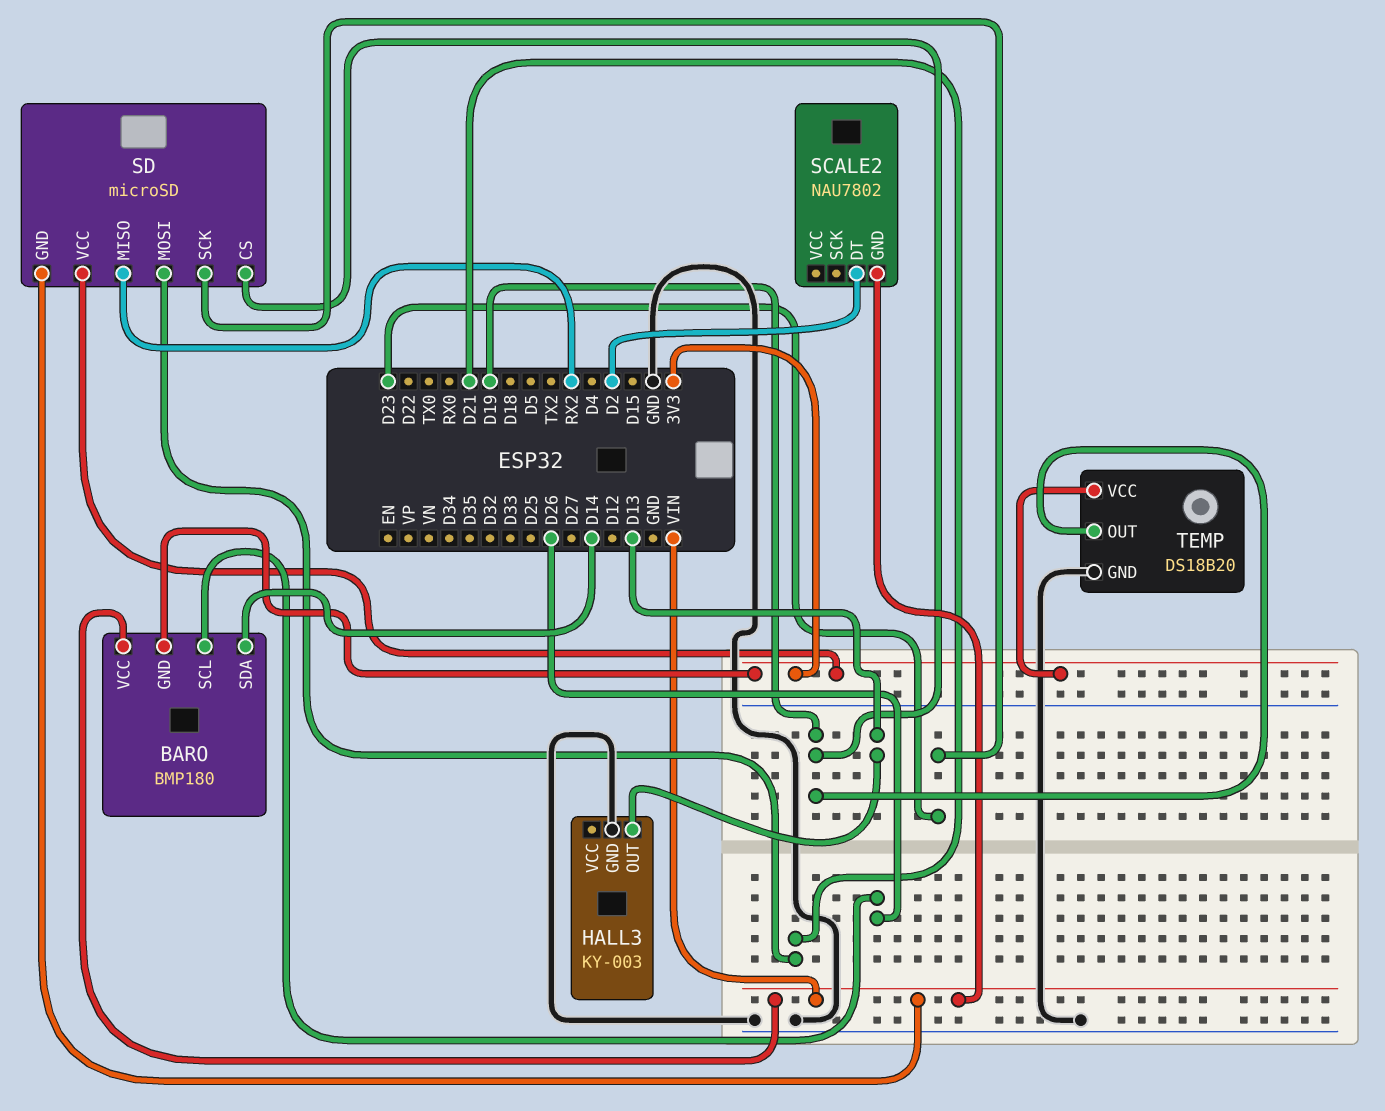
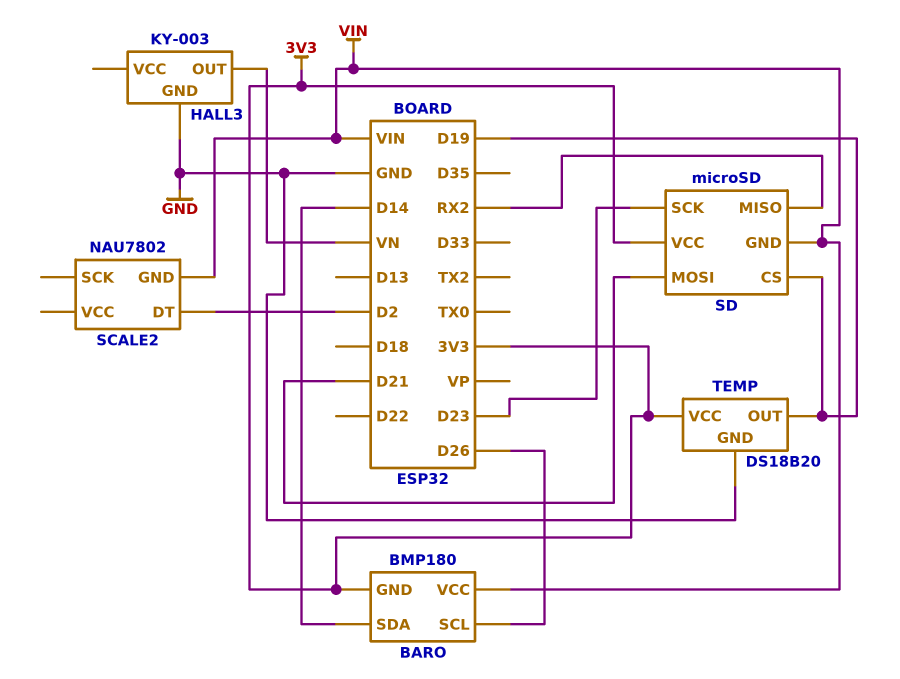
HALL3 pin OUT: D13 -> VN

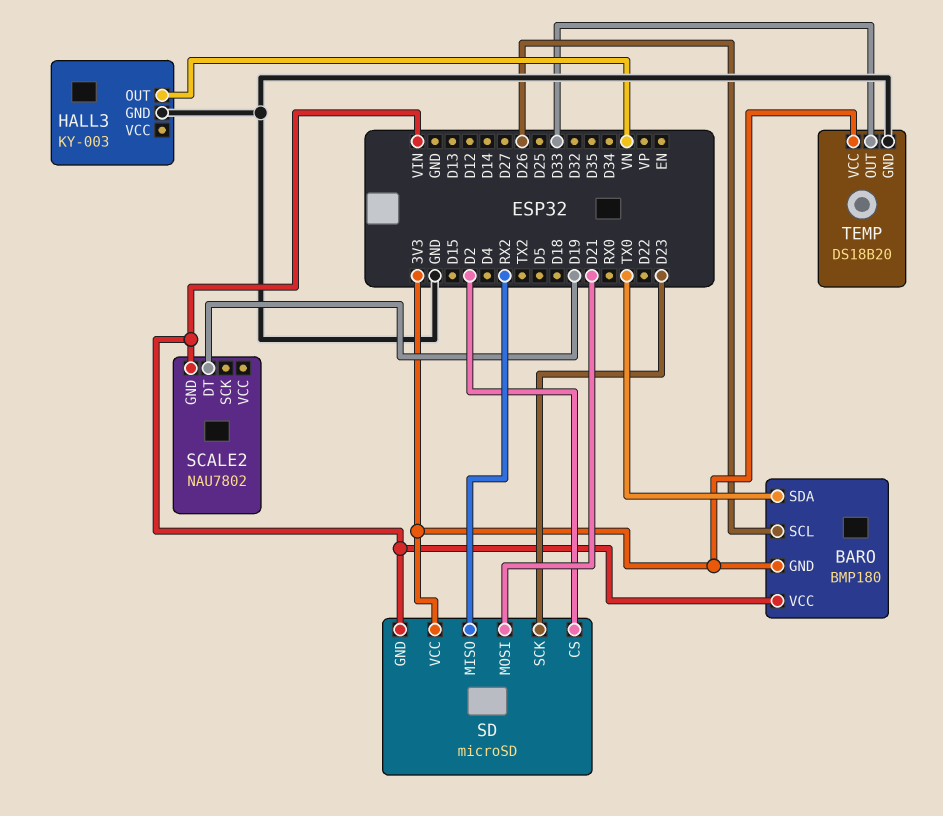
BARO pin SDA: D14 -> TX0
SCALE2 pin DT: D2 -> D19
SD pin CS: D19 -> D2
TEMP pin OUT: D19 -> D33

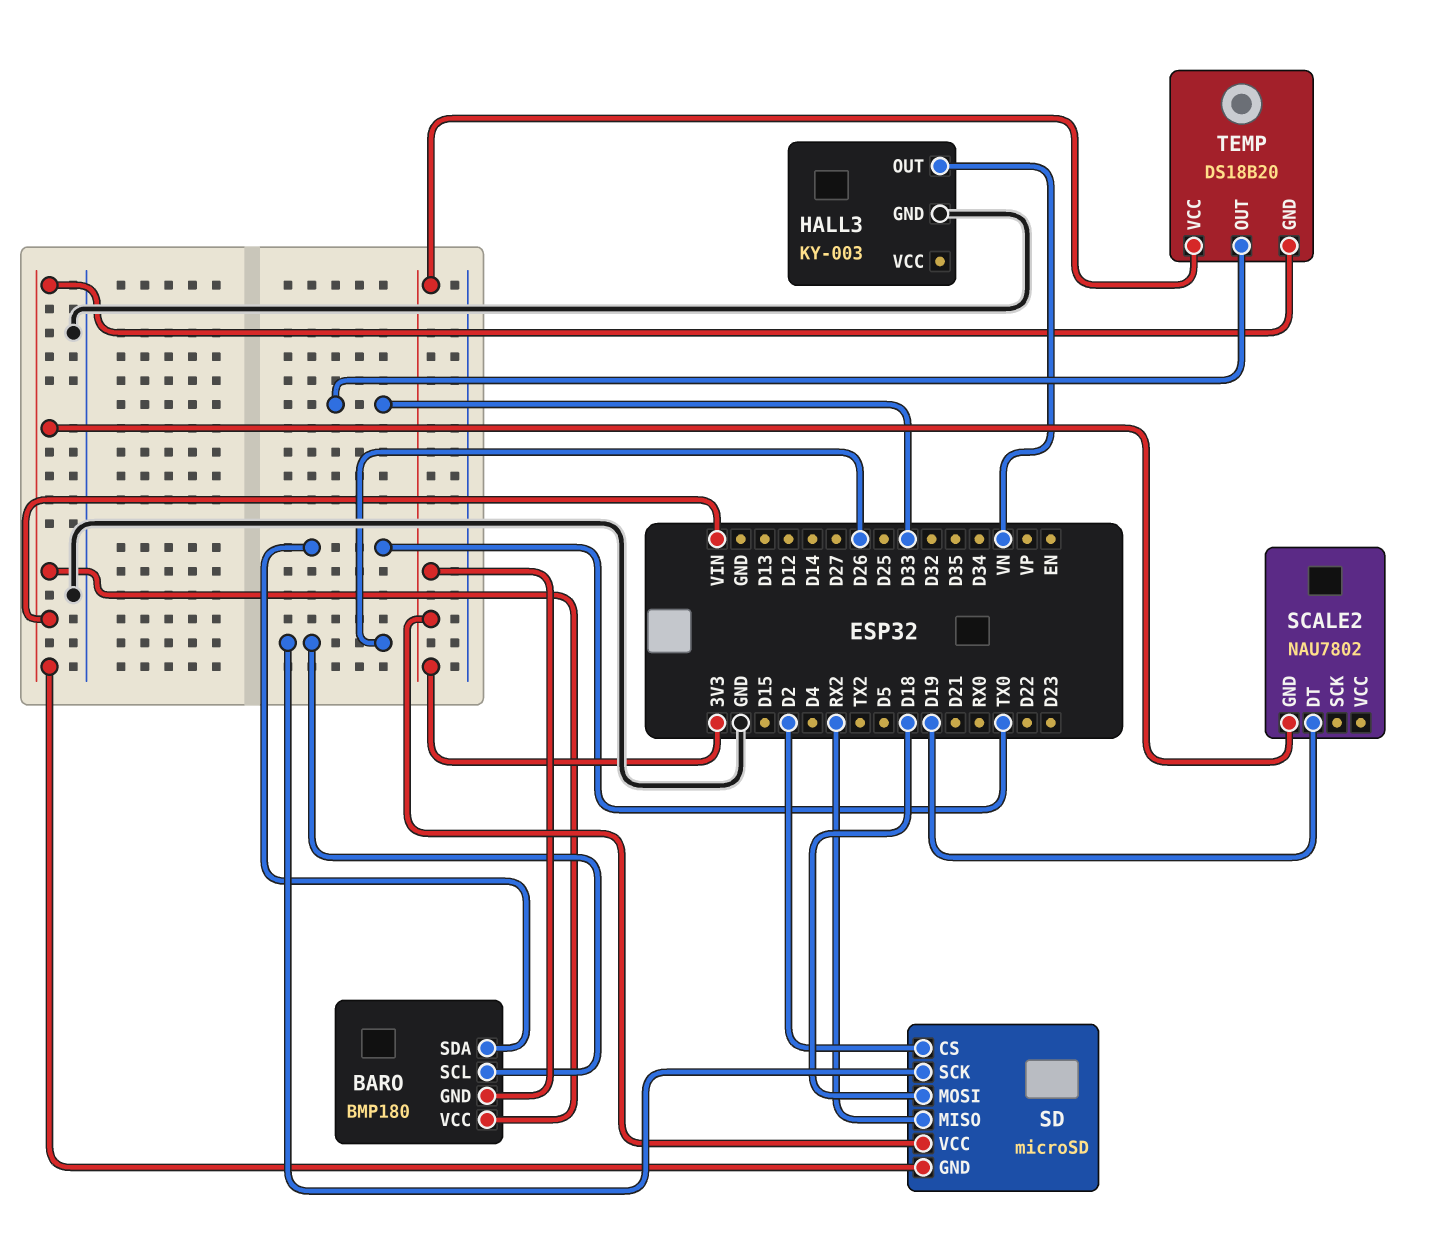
SD pin MOSI: D21 -> D18
SD pin SCK: D23 -> D26
TEMP pin GND: GND -> VIN

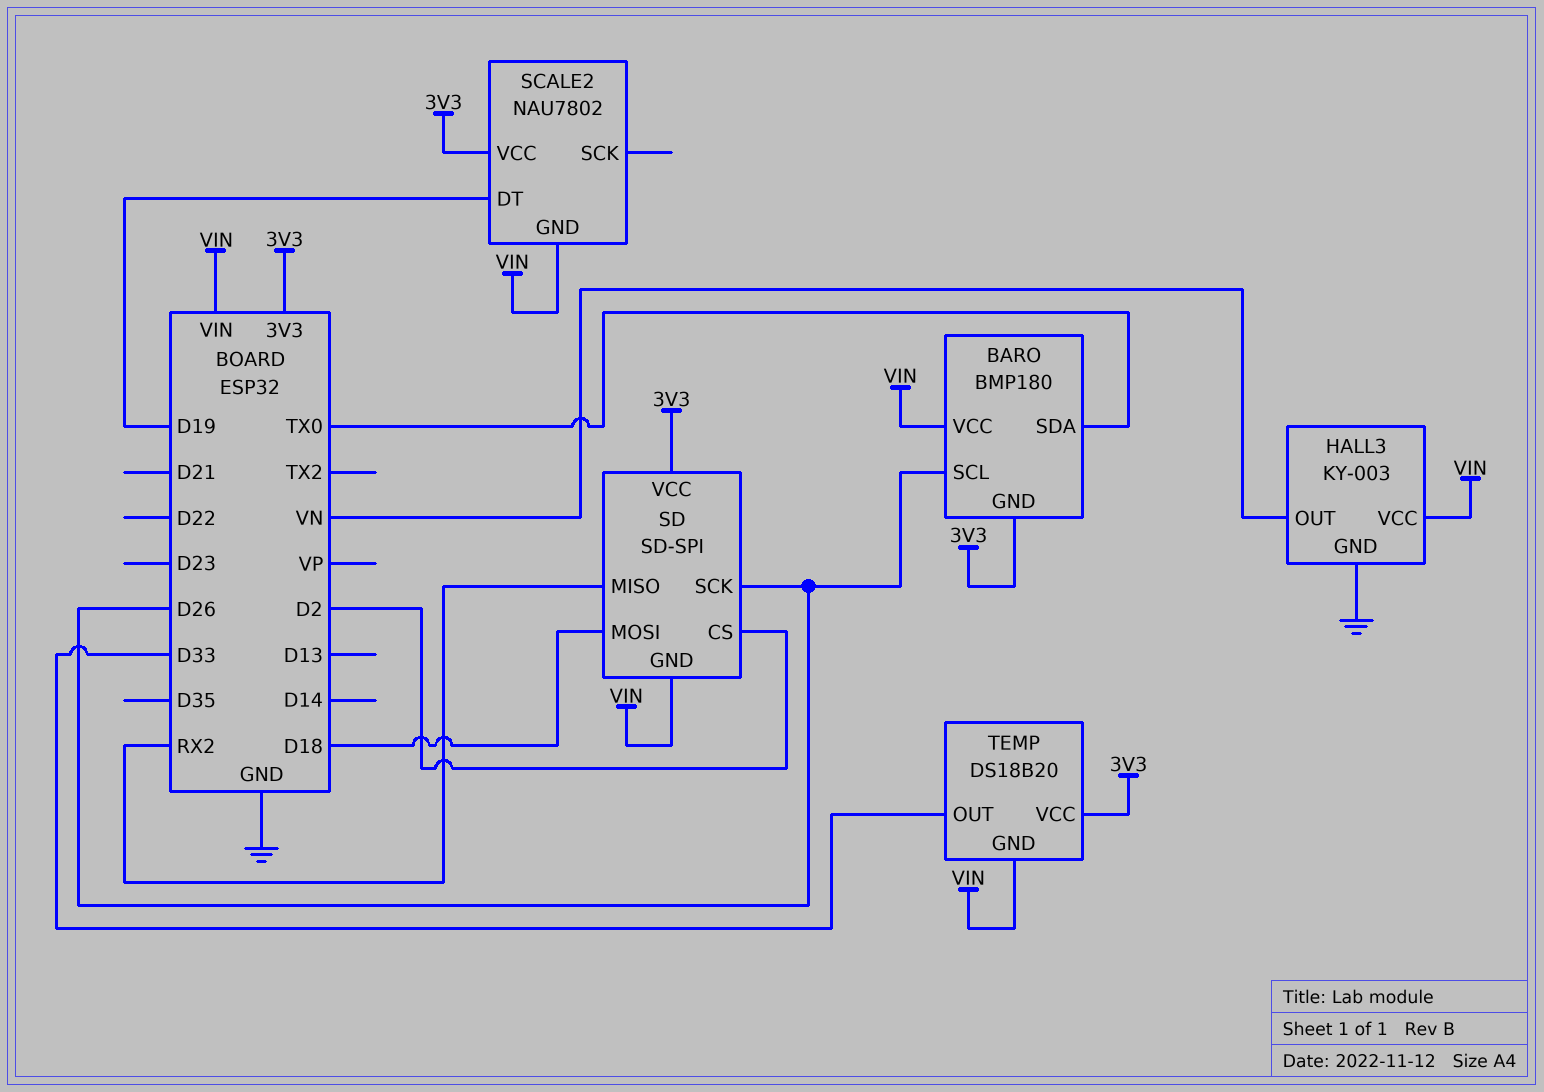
HALL3 pin VCC: none -> VIN
SCALE2 pin VCC: none -> 3V3
SD: microSD -> SD-SPI

